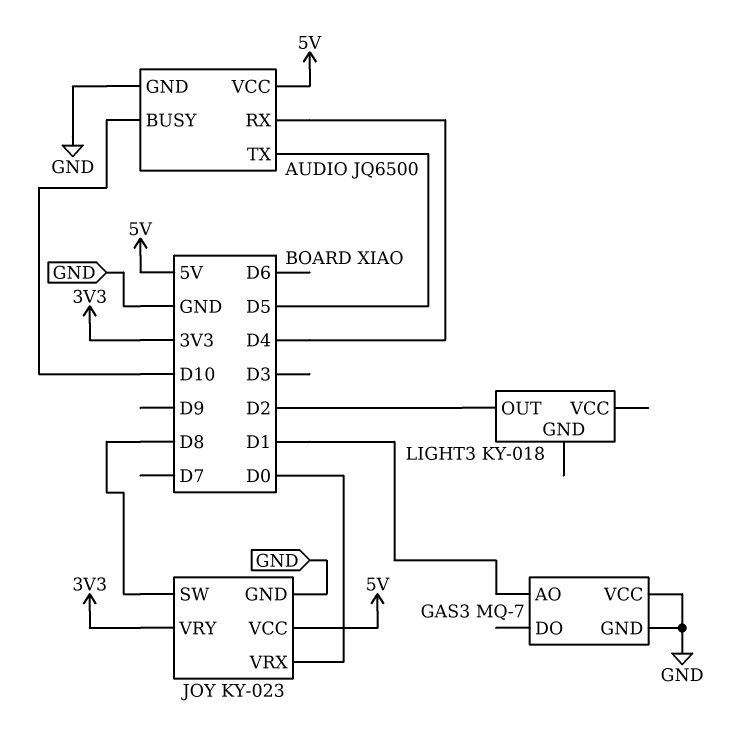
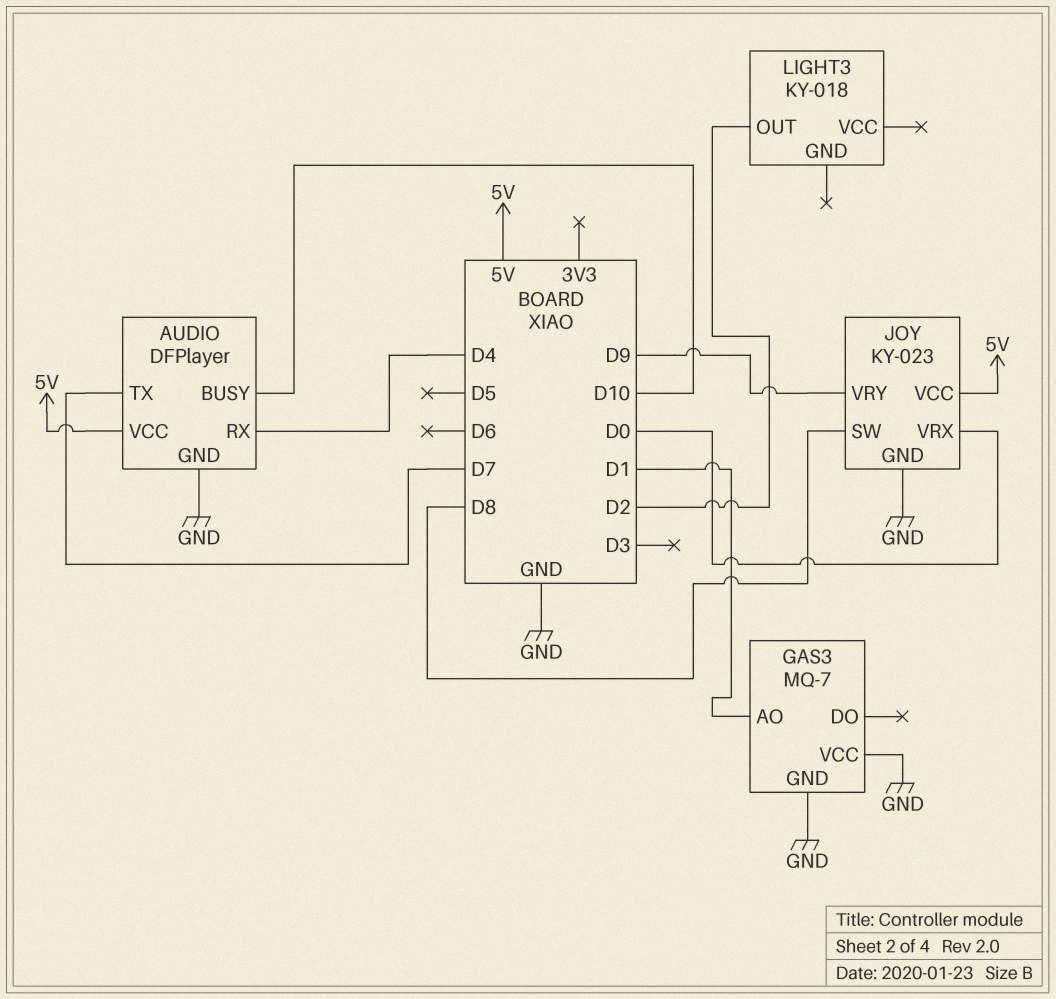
AUDIO: JQ6500 -> DFPlayer
AUDIO pin TX: D5 -> D7
JOY pin VRY: 3V3 -> D9

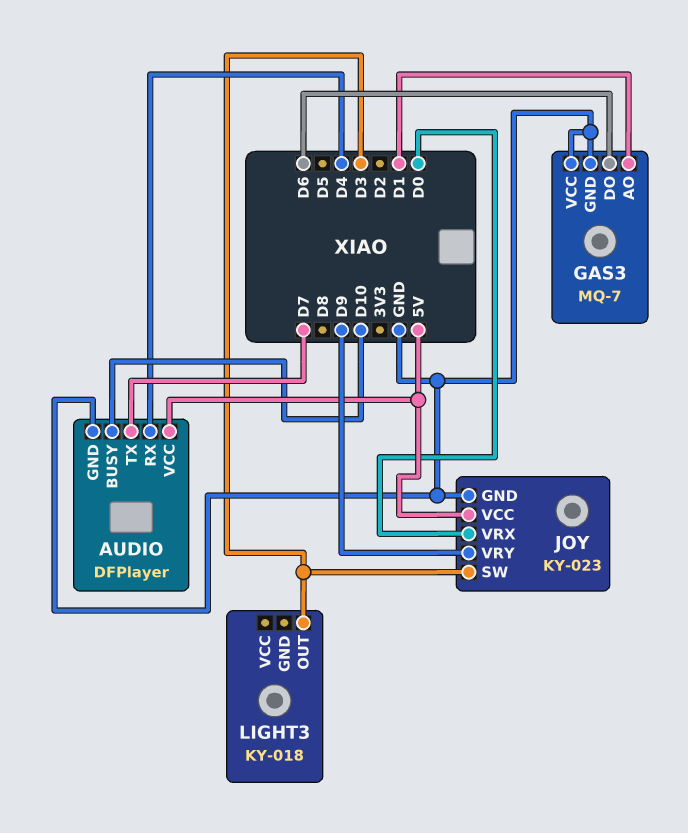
GAS3 pin DO: none -> D6
JOY pin SW: D8 -> D3
LIGHT3 pin OUT: D2 -> D3

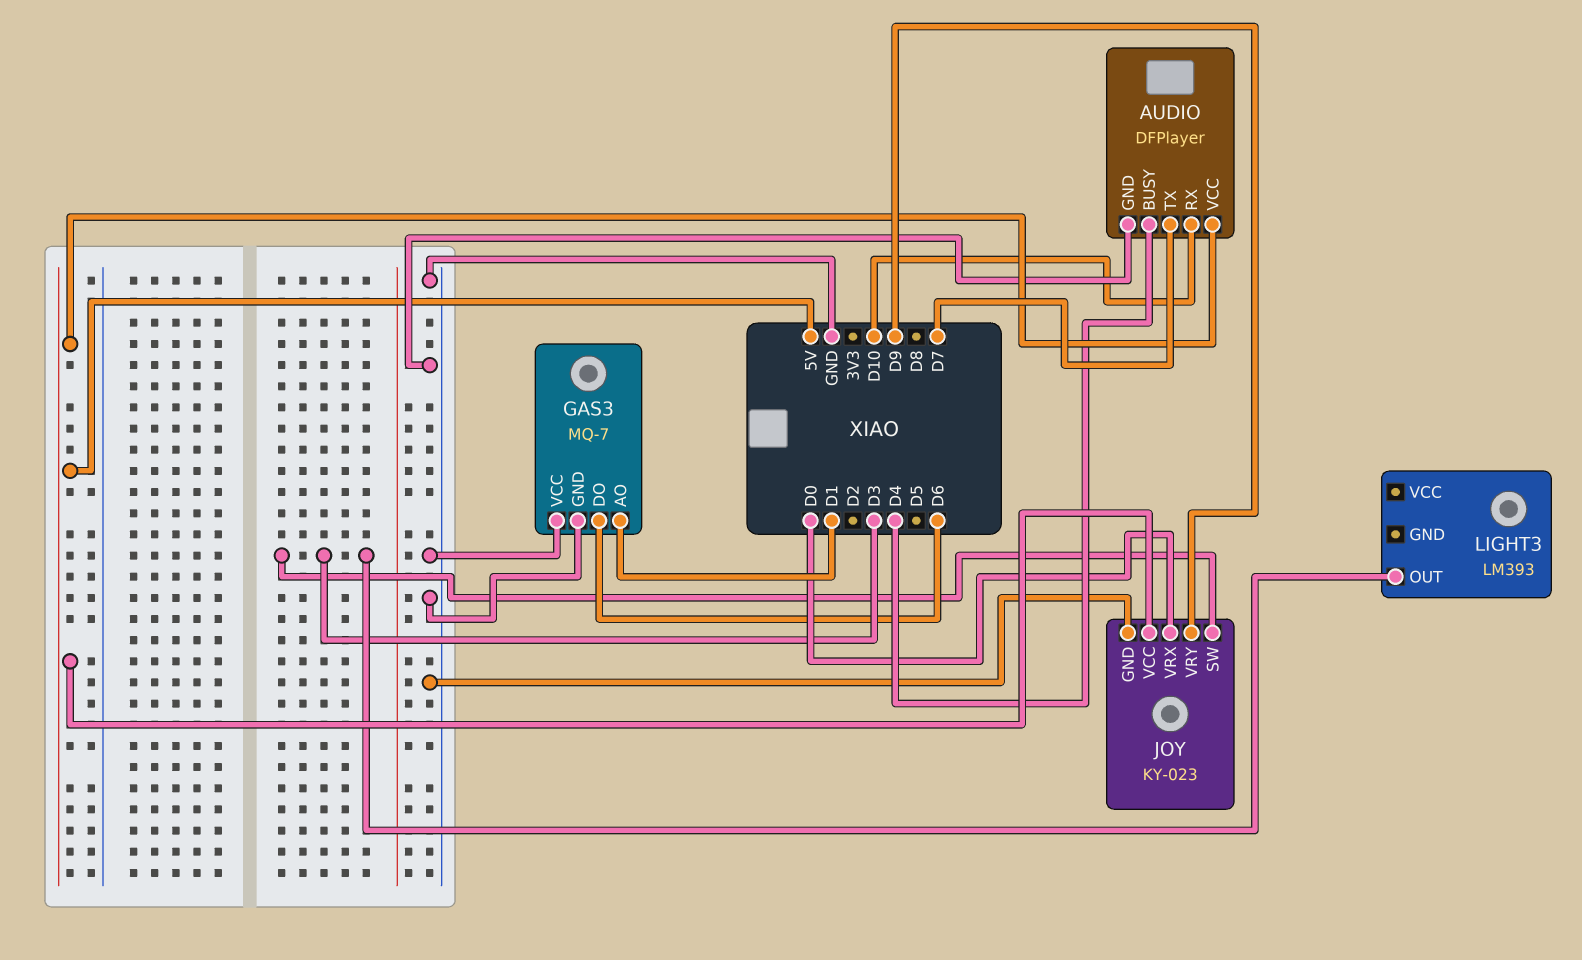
AUDIO pin BUSY: D10 -> D4
AUDIO pin RX: D4 -> D10
LIGHT3: KY-018 -> LM393

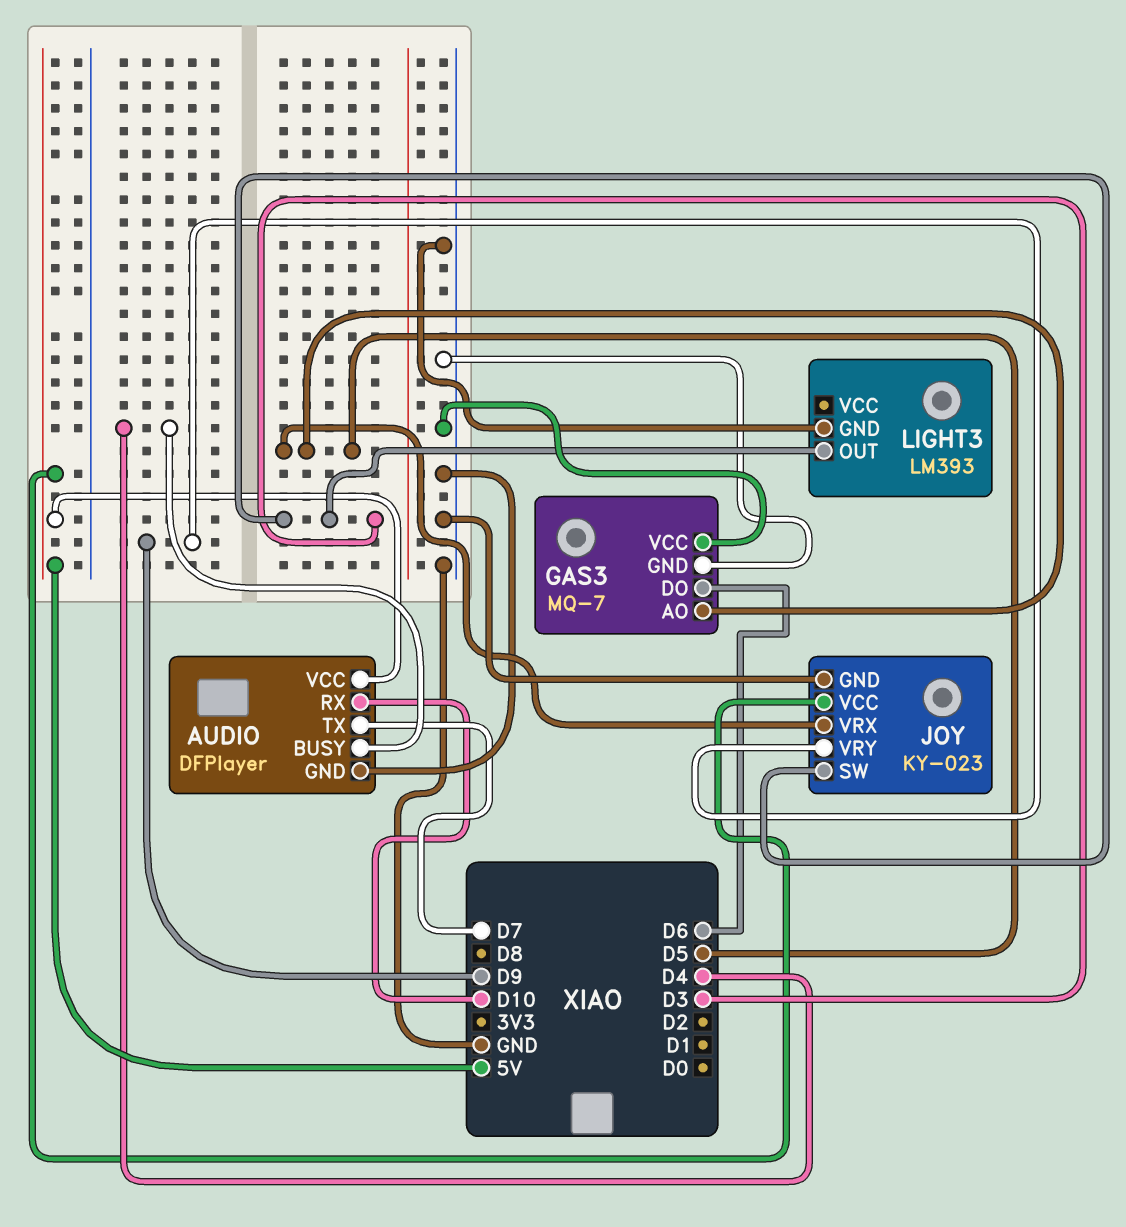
GAS3 pin AO: D1 -> D5
JOY pin VRX: D0 -> D5
LIGHT3 pin GND: none -> GND

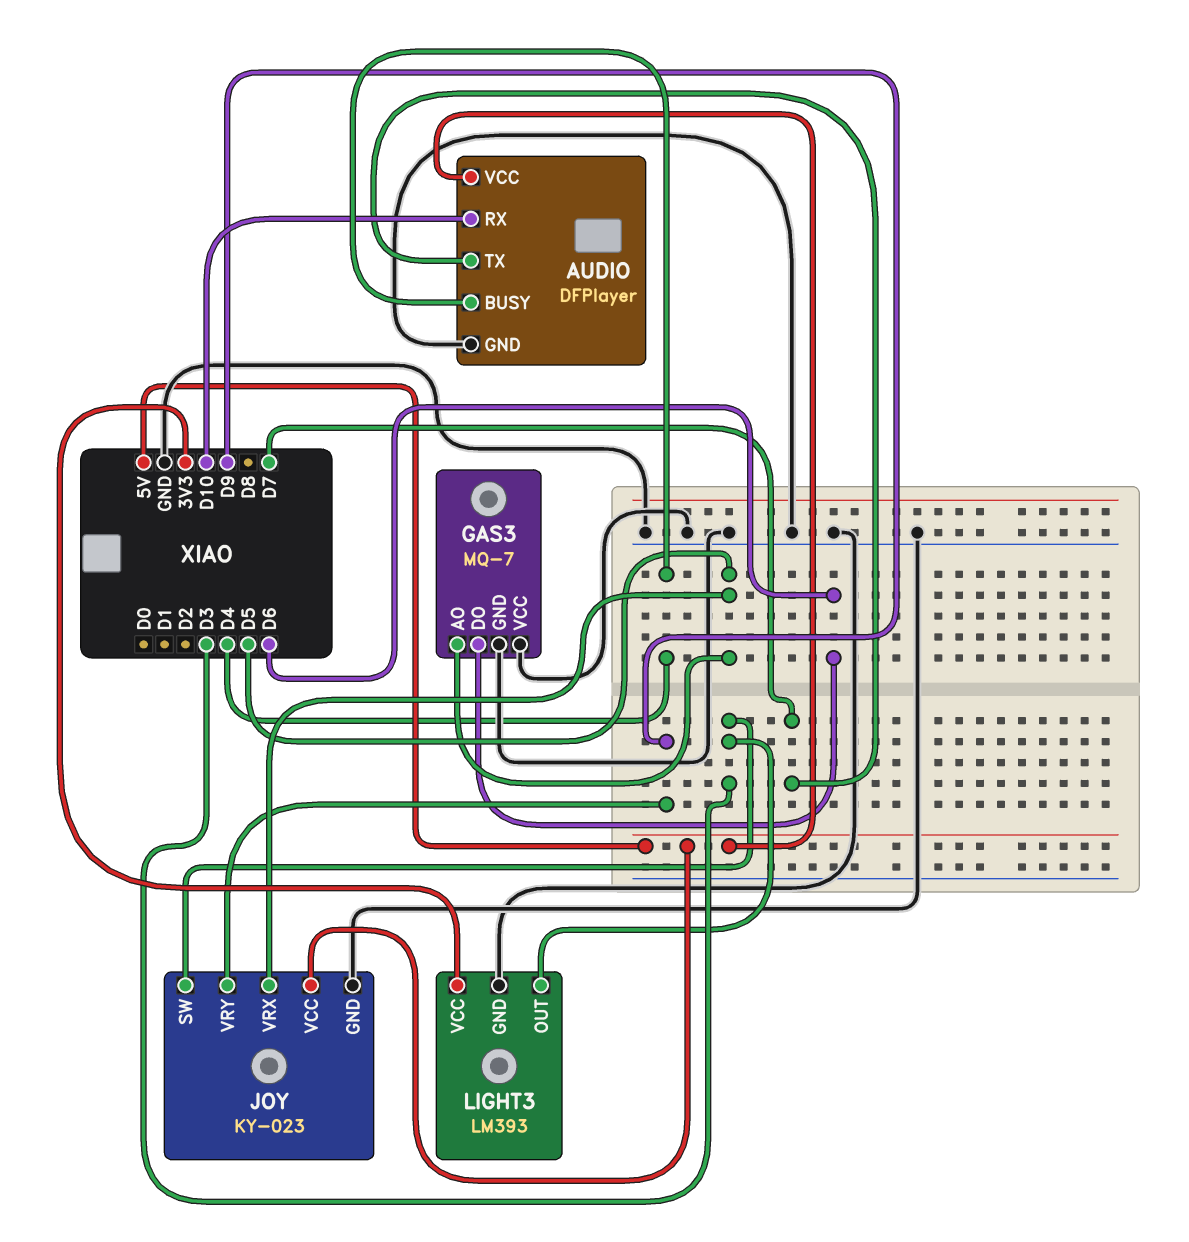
LIGHT3 pin VCC: none -> 3V3

